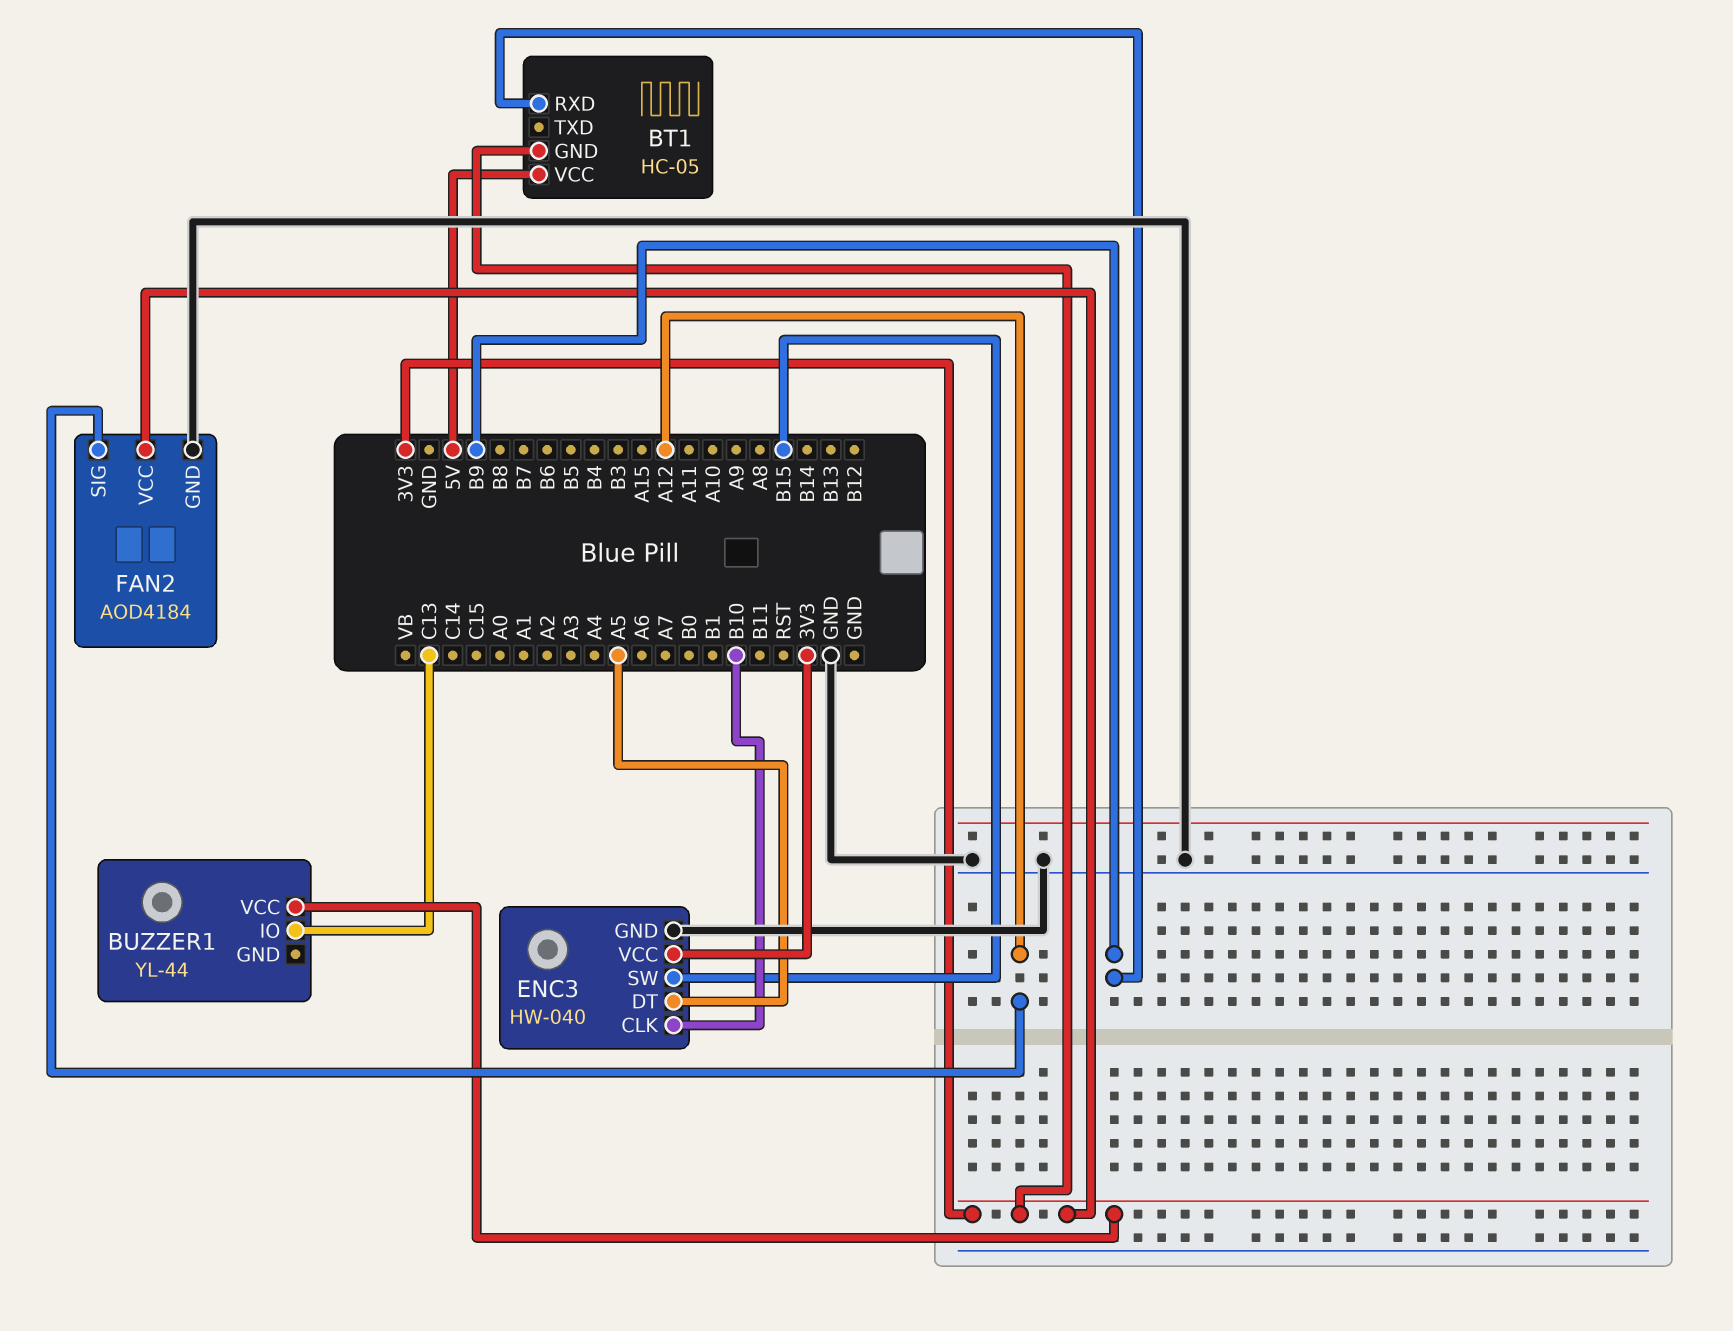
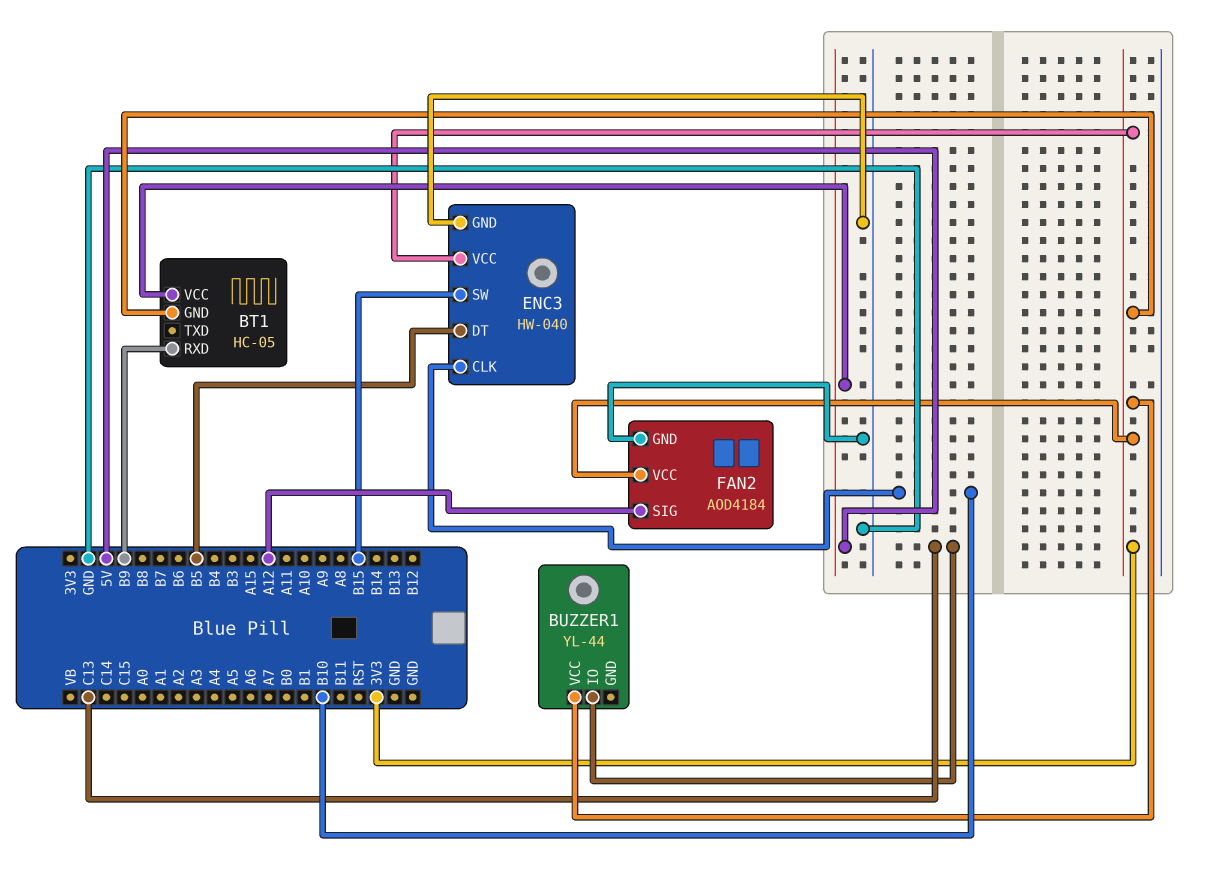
ENC3 pin DT: A5 -> B5

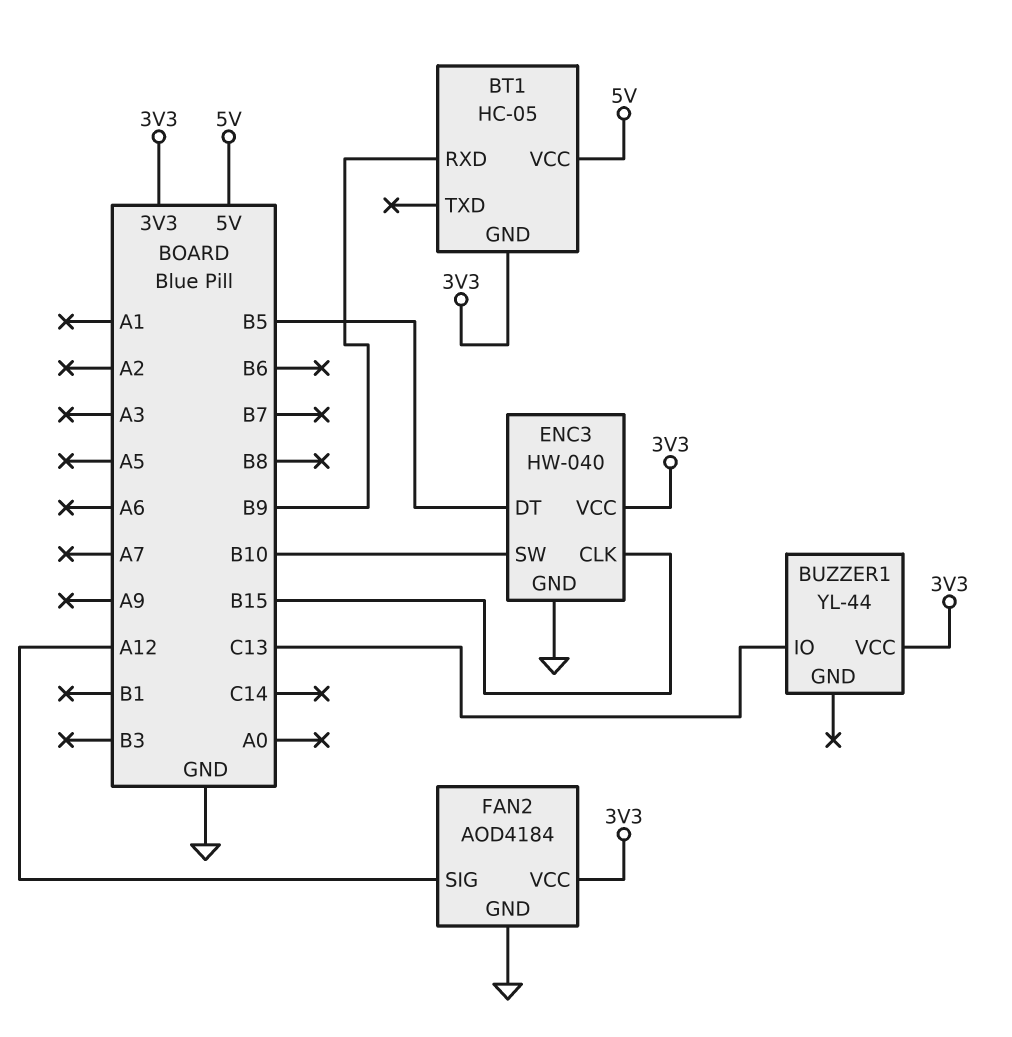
ENC3 pin CLK: B10 -> B15
ENC3 pin SW: B15 -> B10

